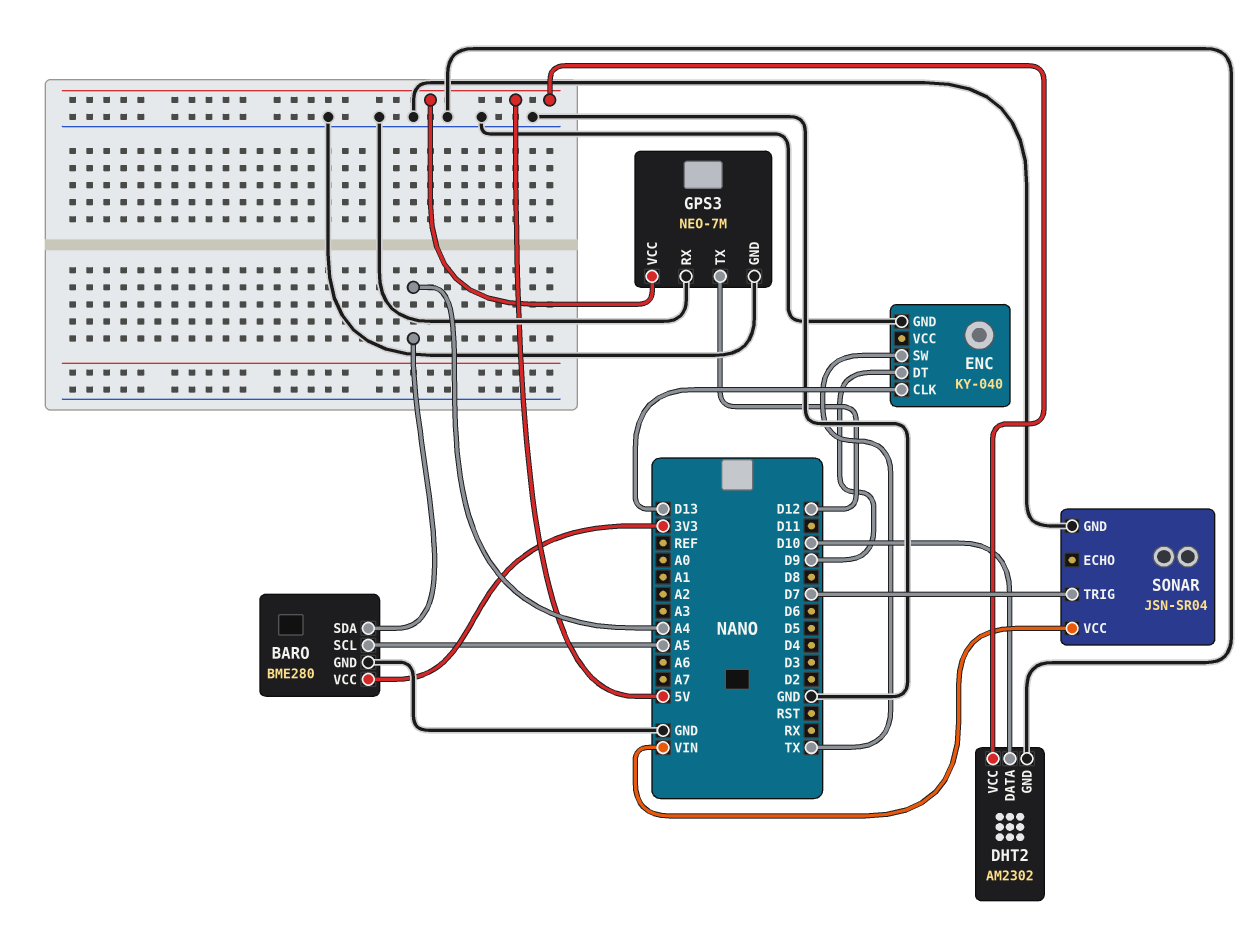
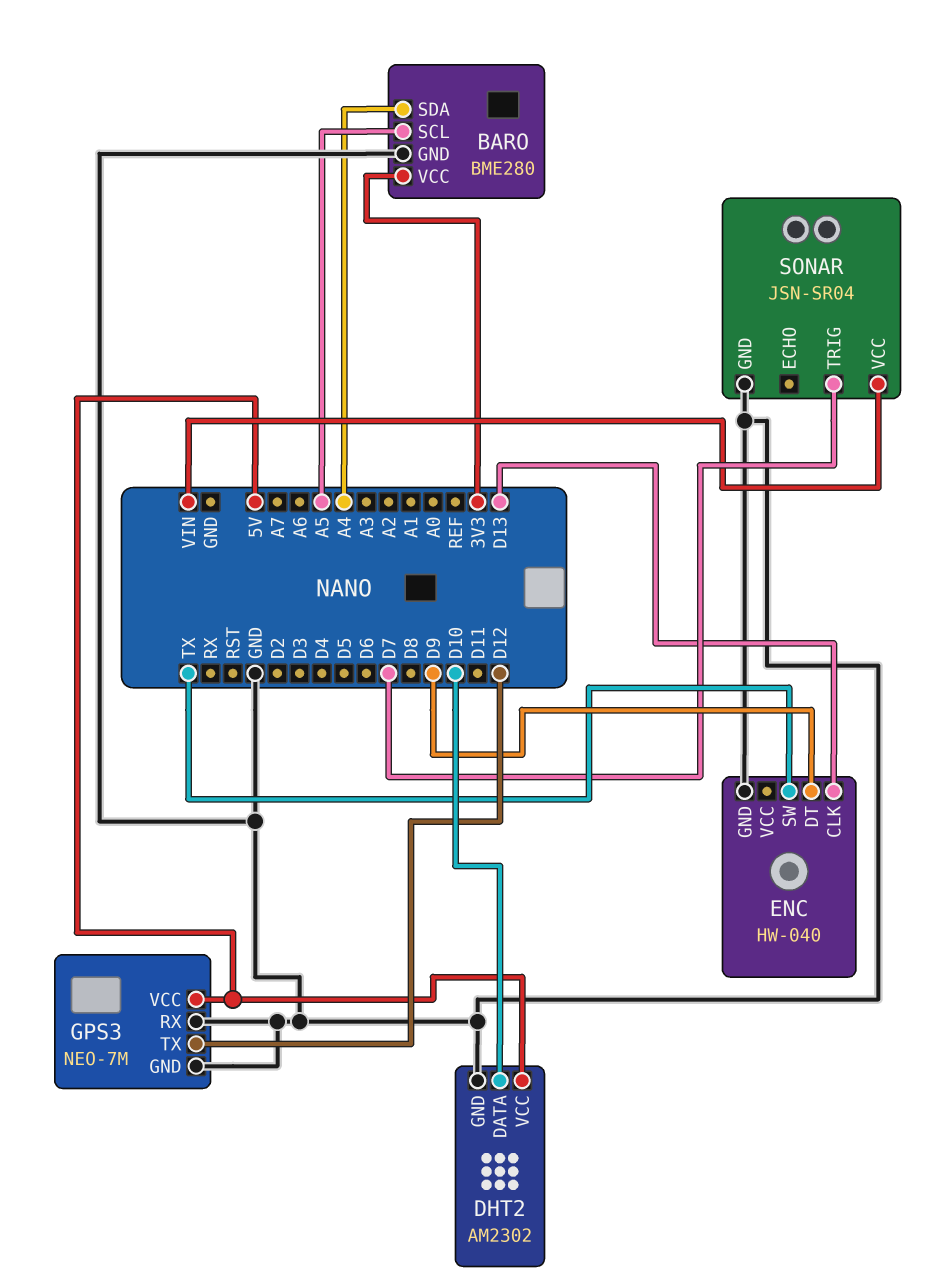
ENC: KY-040 -> HW-040

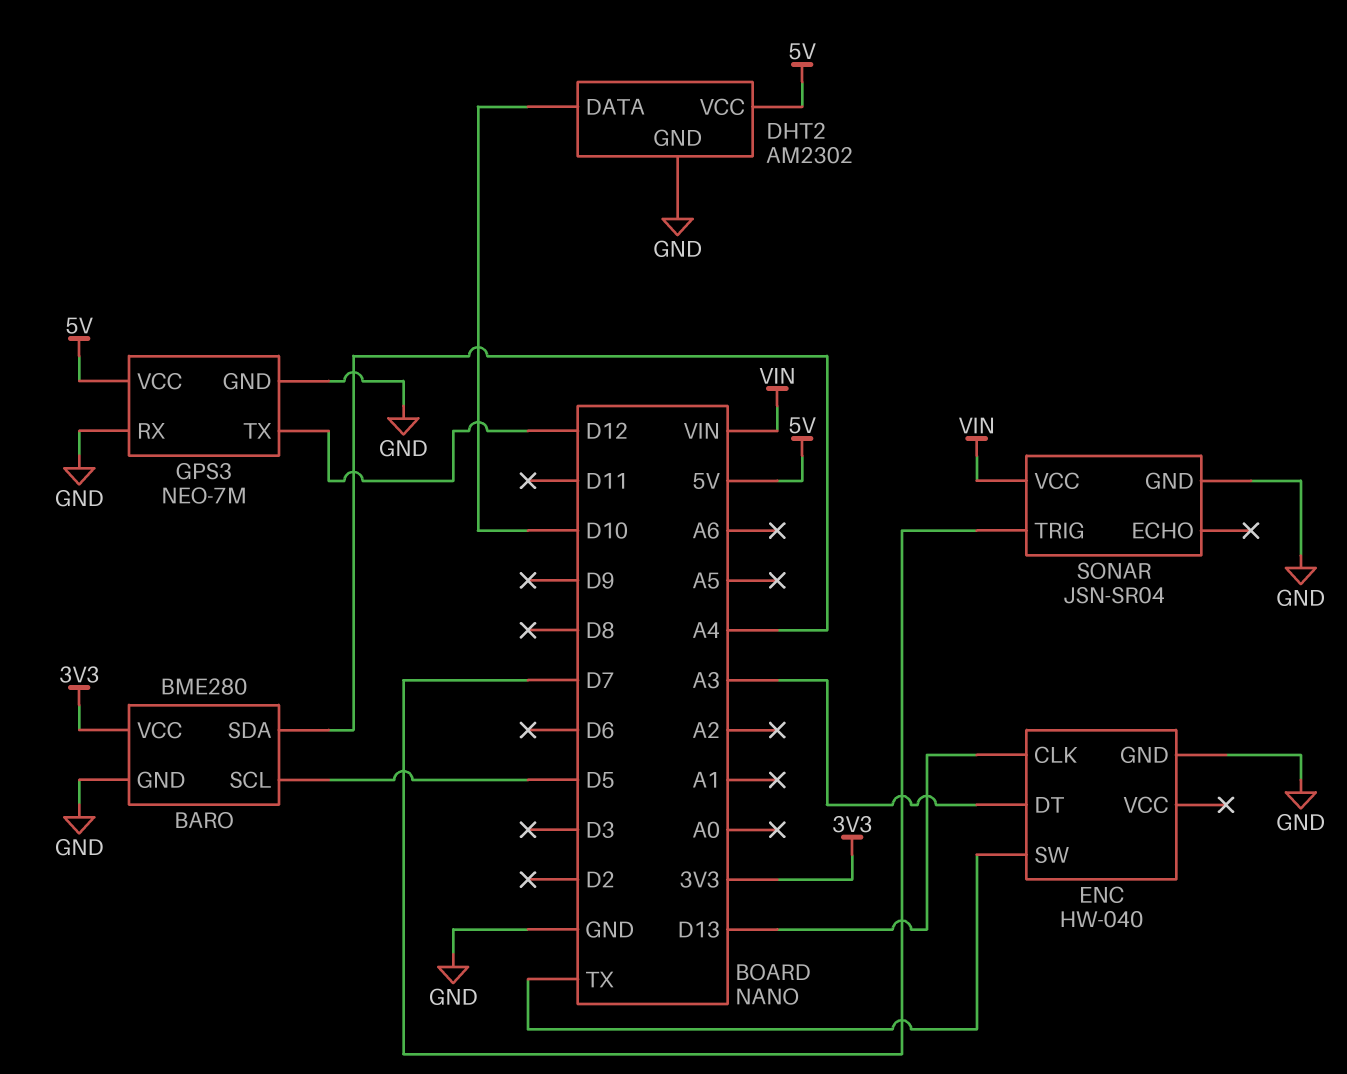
BARO pin SCL: A5 -> D5
ENC pin DT: D9 -> A3

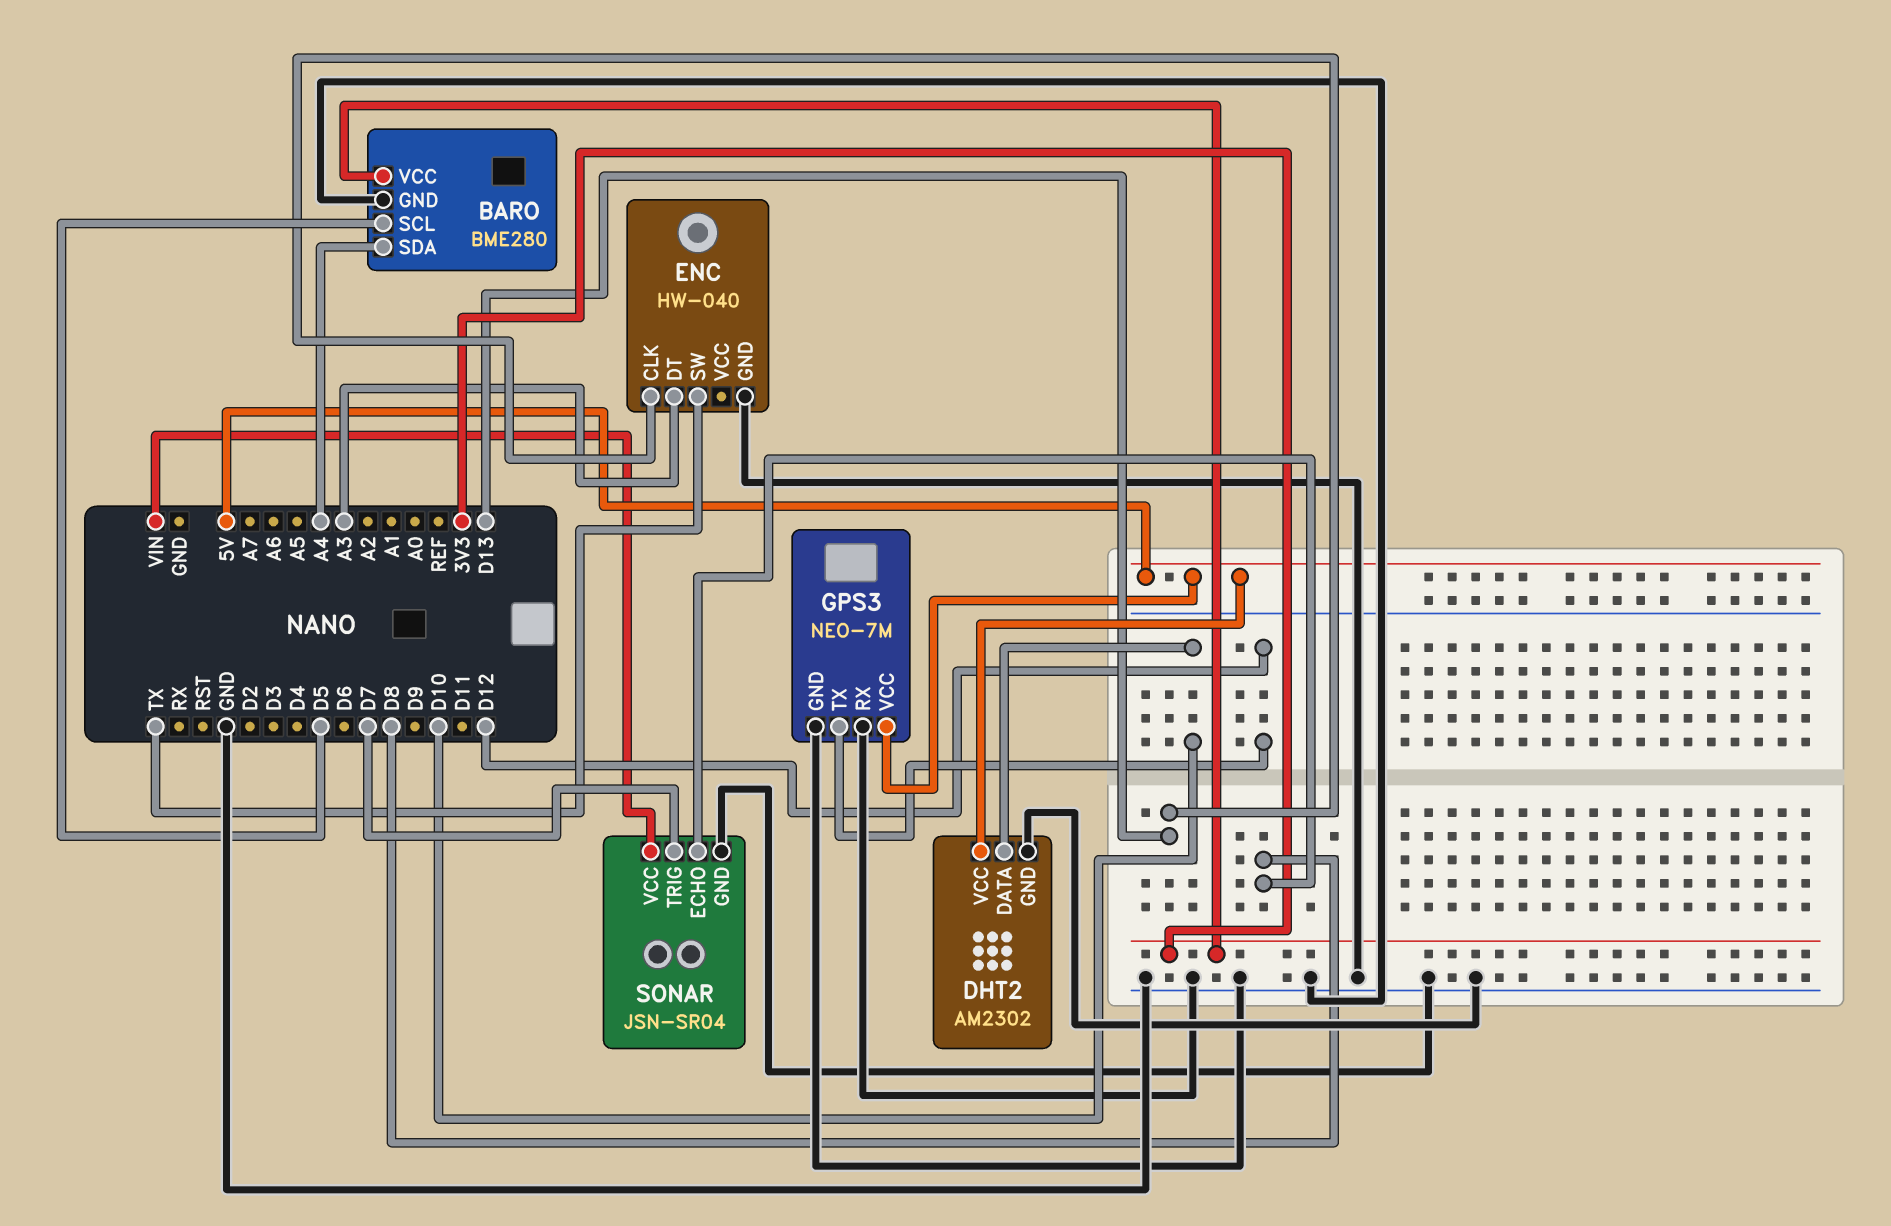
SONAR pin ECHO: none -> D8

